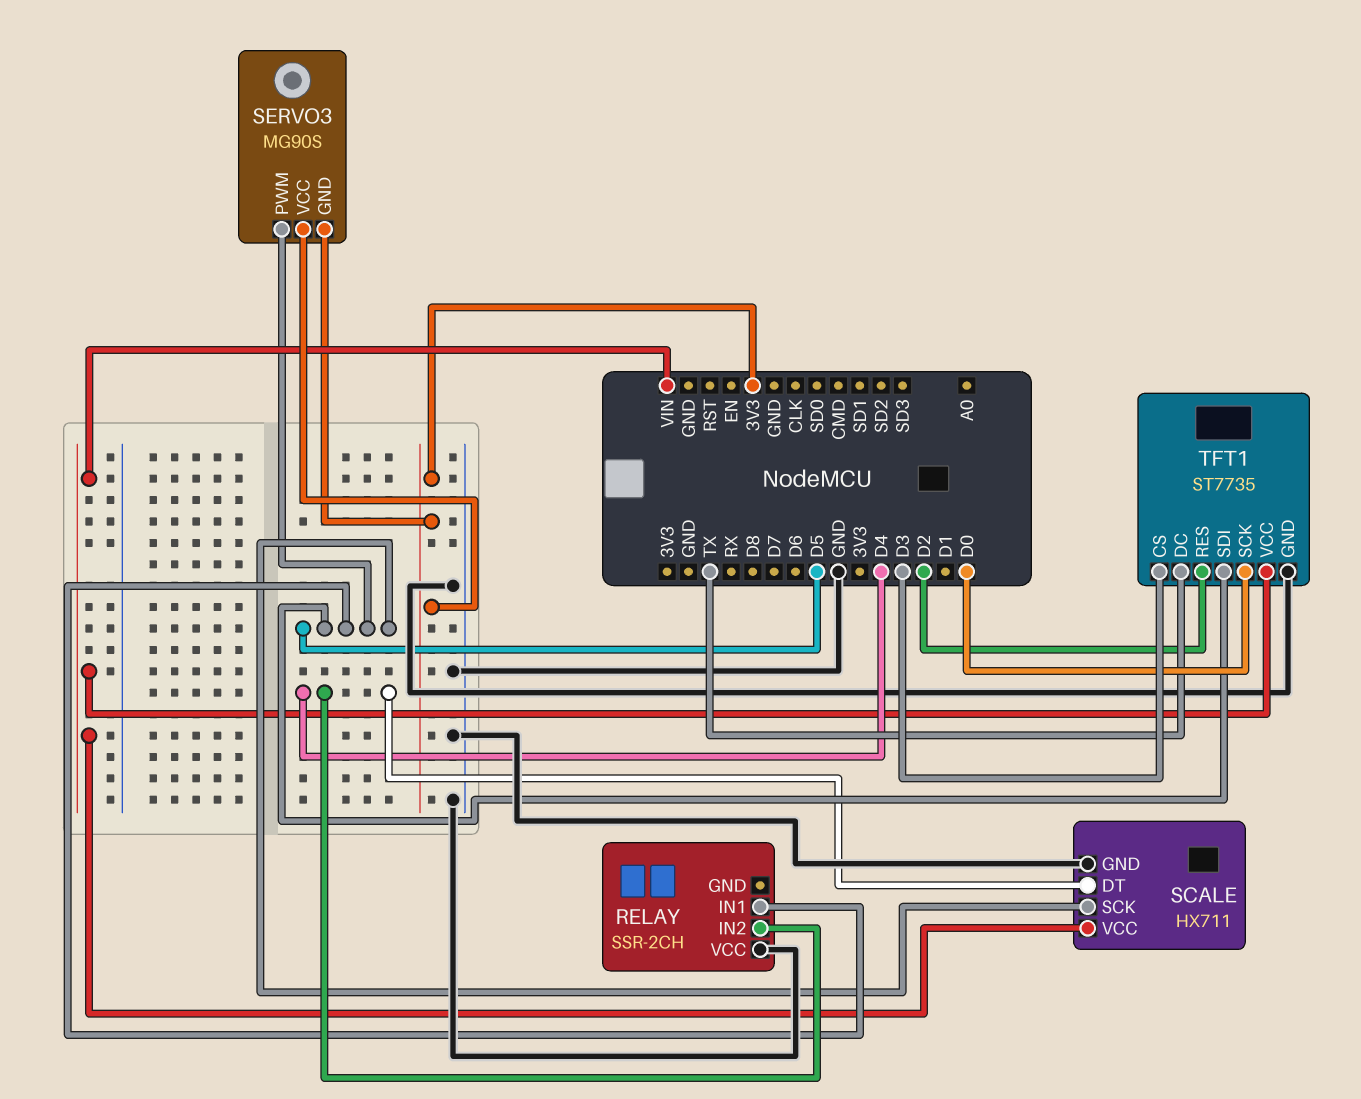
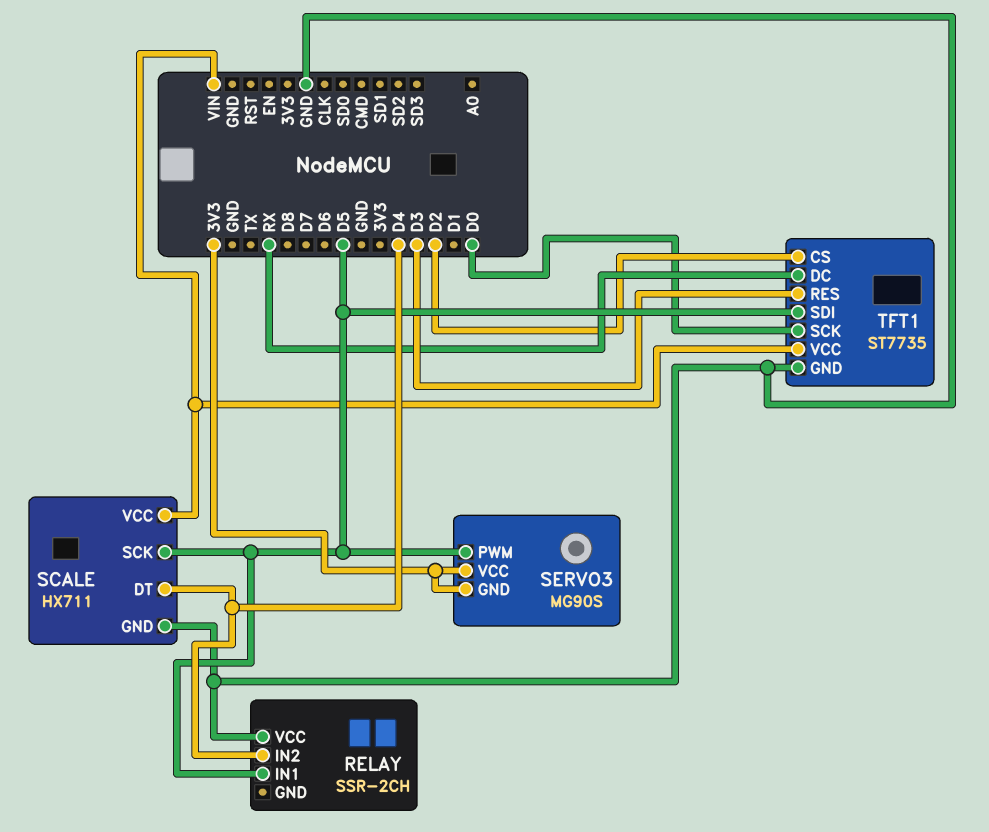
TFT1 pin CS: D3 -> D2
TFT1 pin DC: TX -> RX
TFT1 pin RES: D2 -> D3

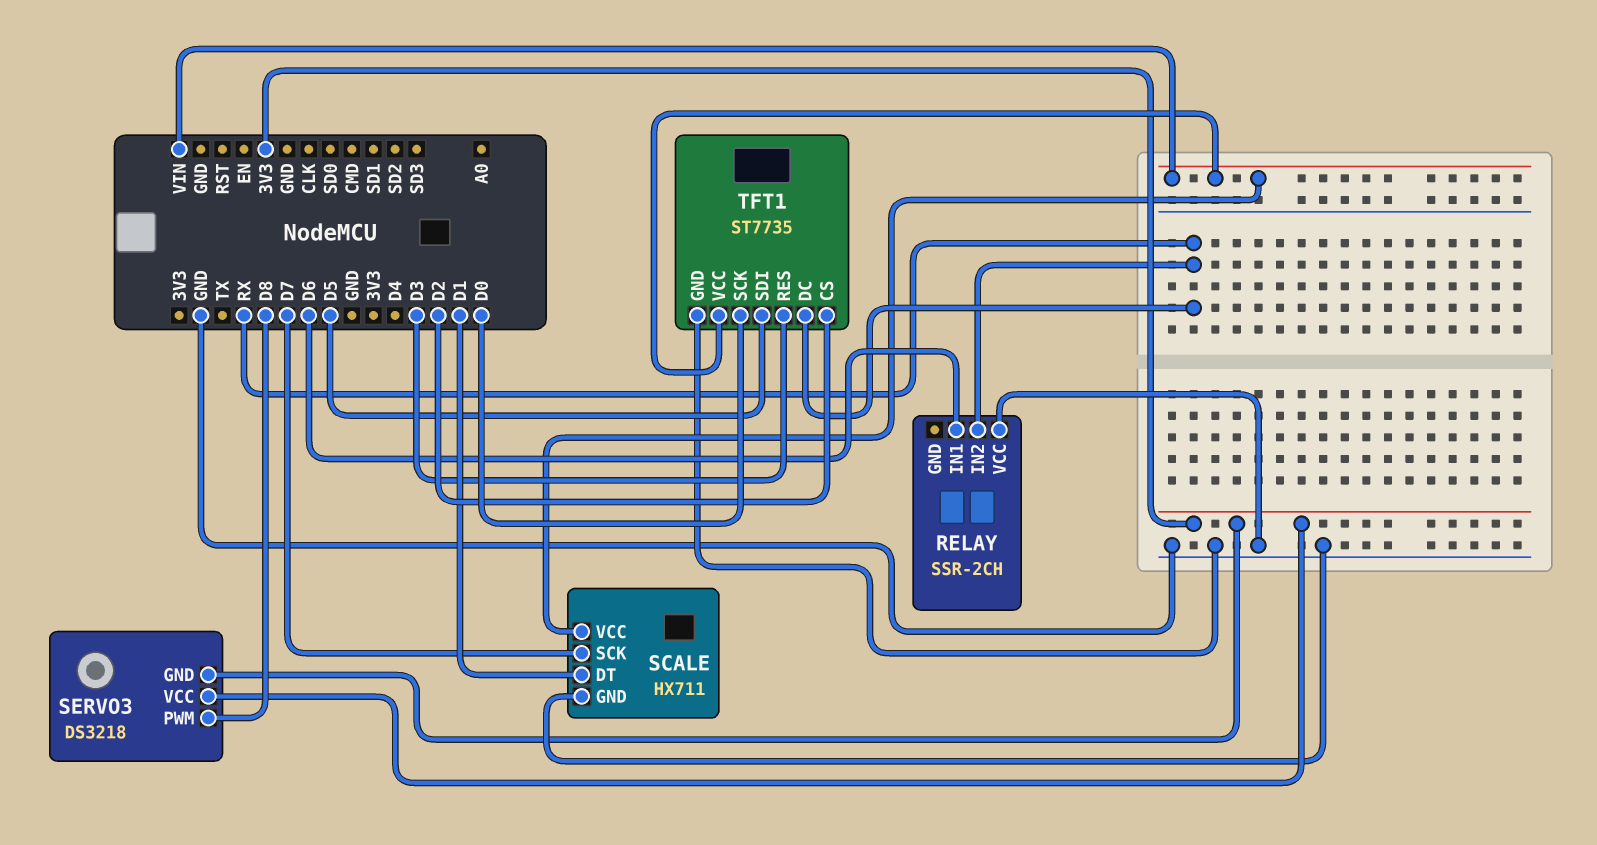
RELAY pin IN1: D5 -> D6
RELAY pin IN2: D4 -> RX
SCALE pin DT: D4 -> D1
SCALE pin SCK: D5 -> D7
SERVO3: MG90S -> DS3218
SERVO3 pin PWM: D5 -> D8

